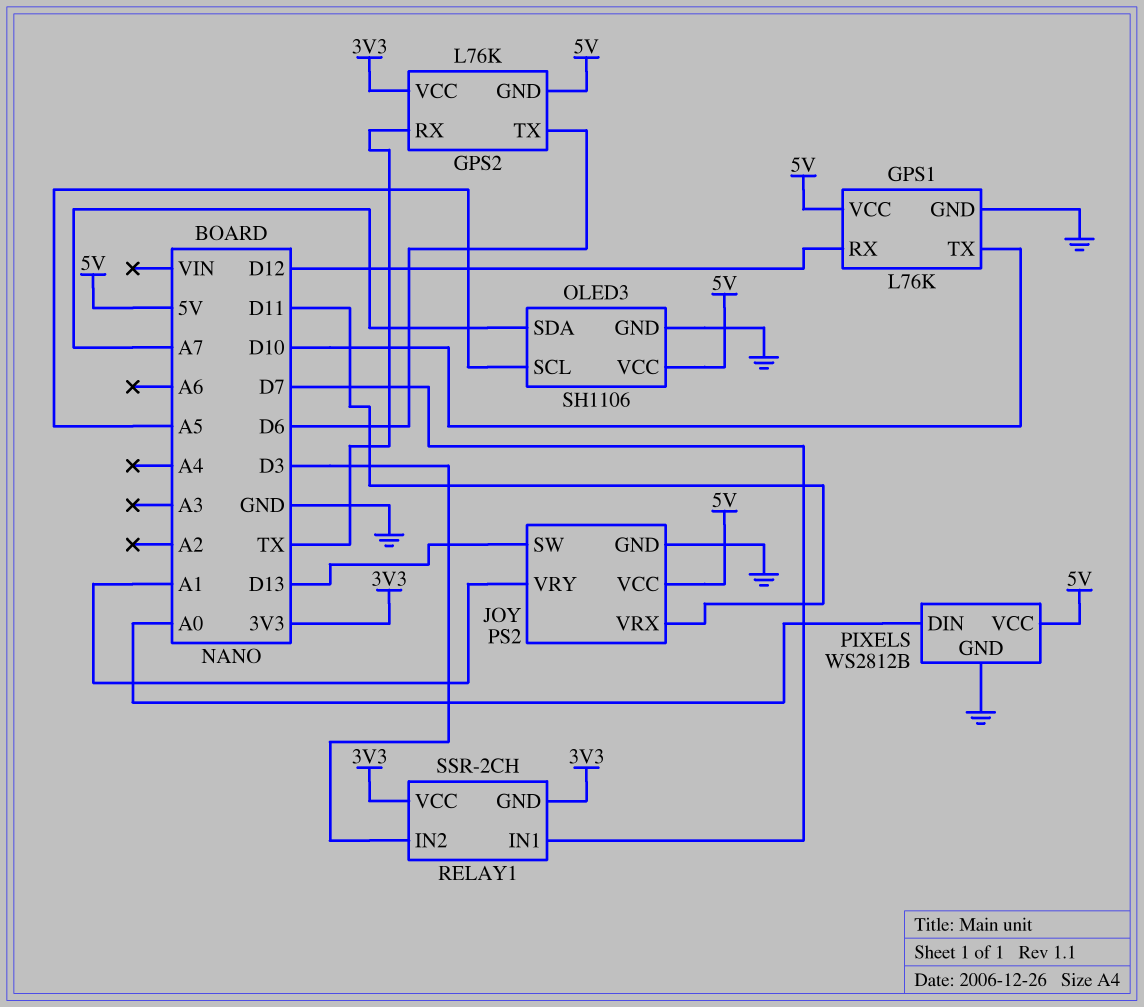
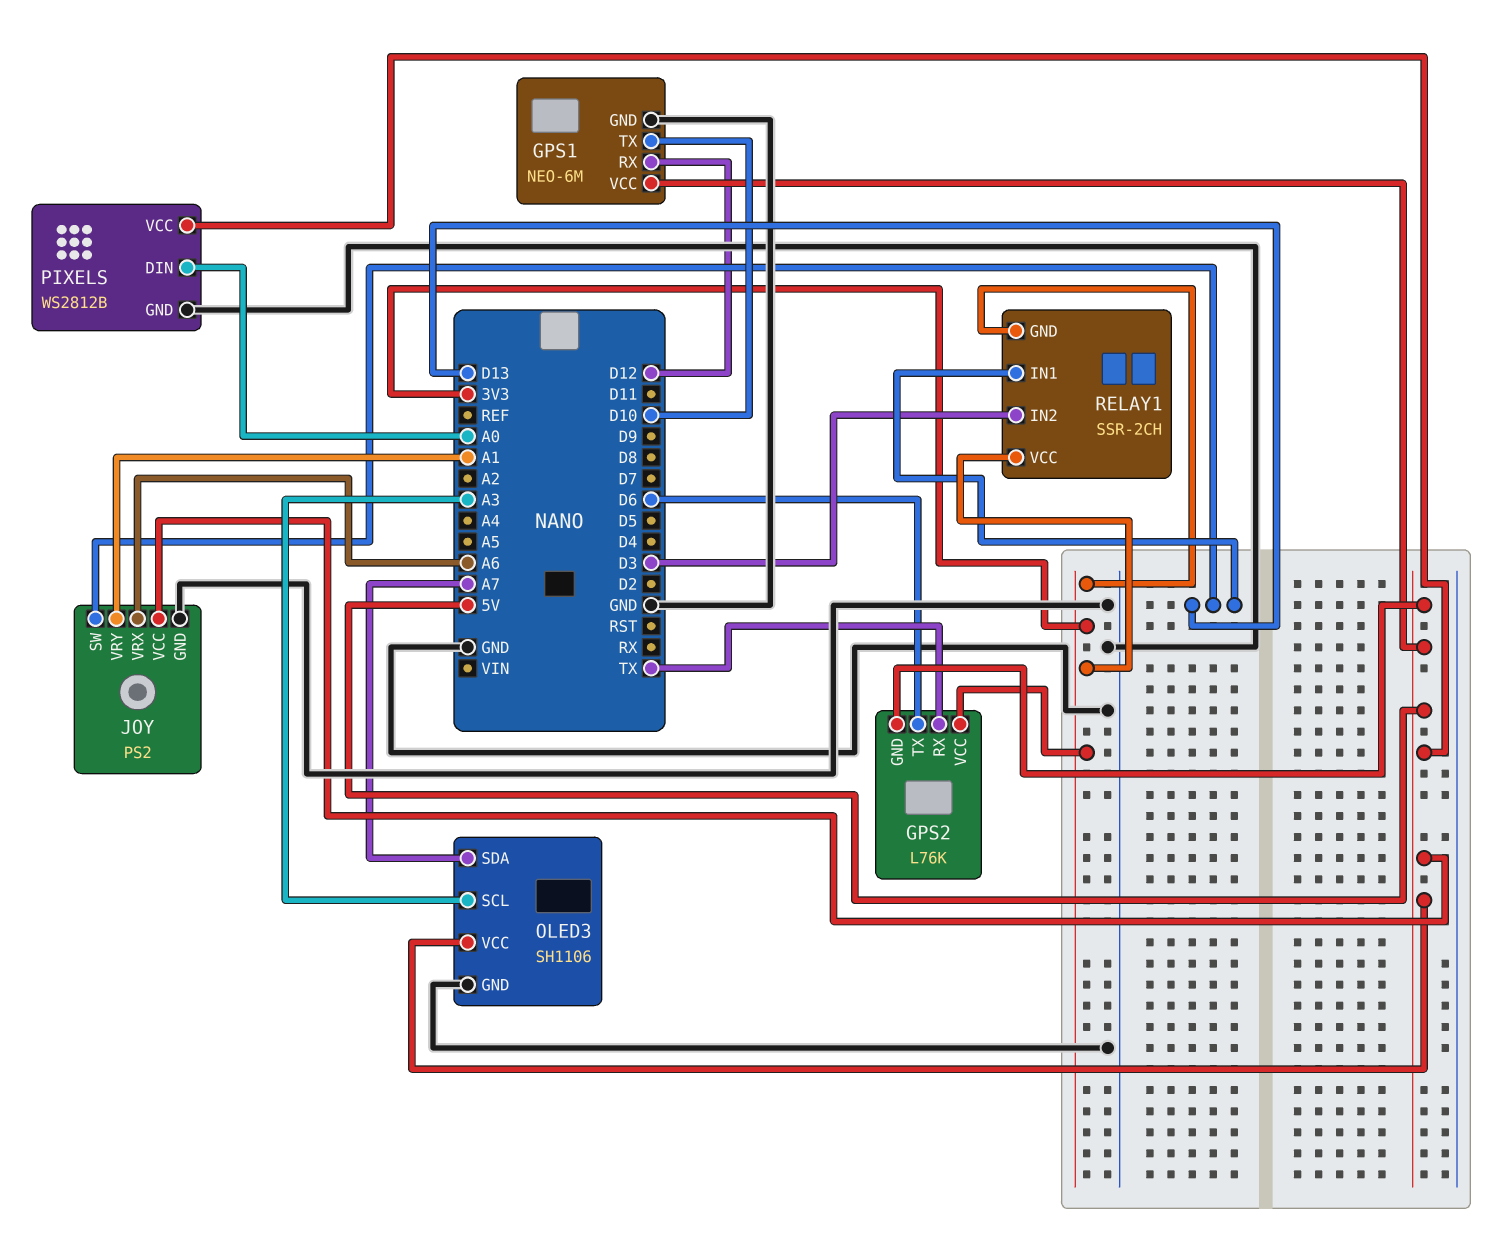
GPS1: L76K -> NEO-6M
JOY pin VRX: D11 -> A6
OLED3 pin SCL: A5 -> A3
RELAY1 pin IN1: D7 -> D13

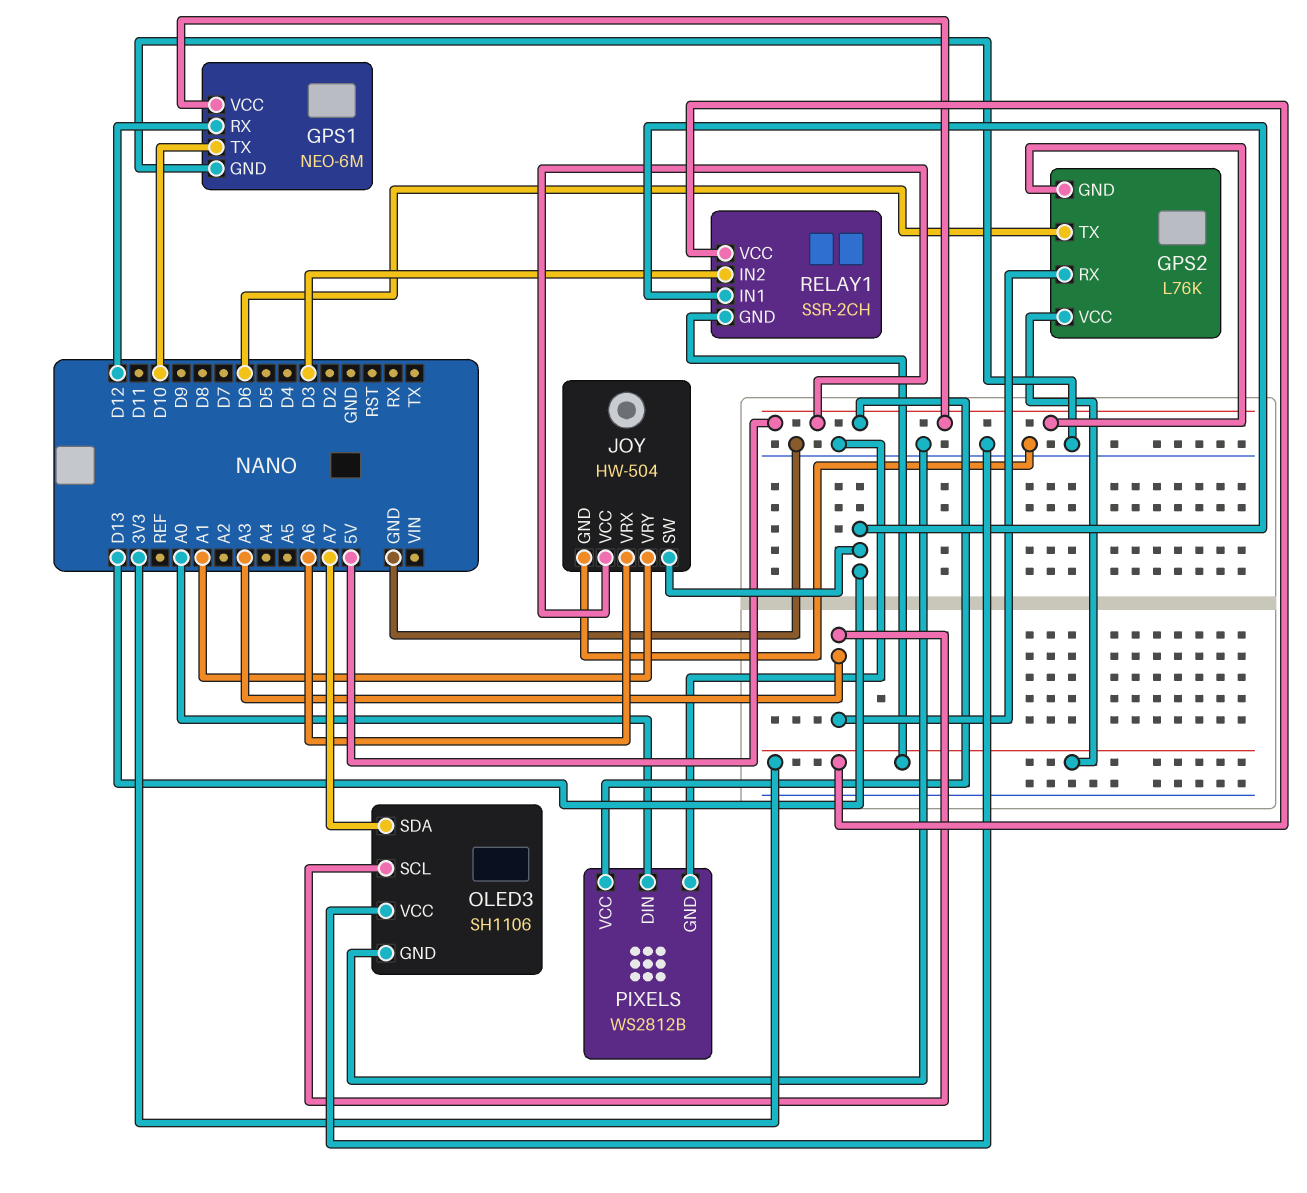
GPS2 pin RX: TX -> A3
JOY: PS2 -> HW-504
OLED3 pin VCC: 5V -> GND

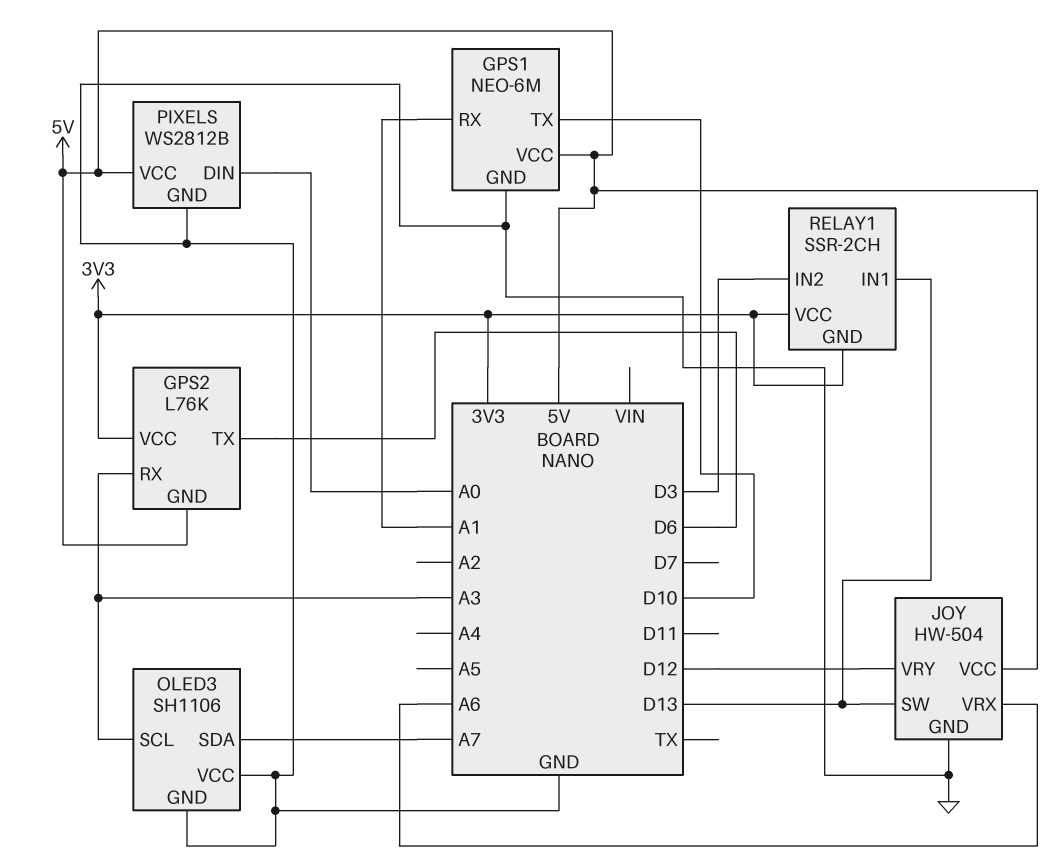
GPS1 pin RX: D12 -> A1
JOY pin VRY: A1 -> D12

